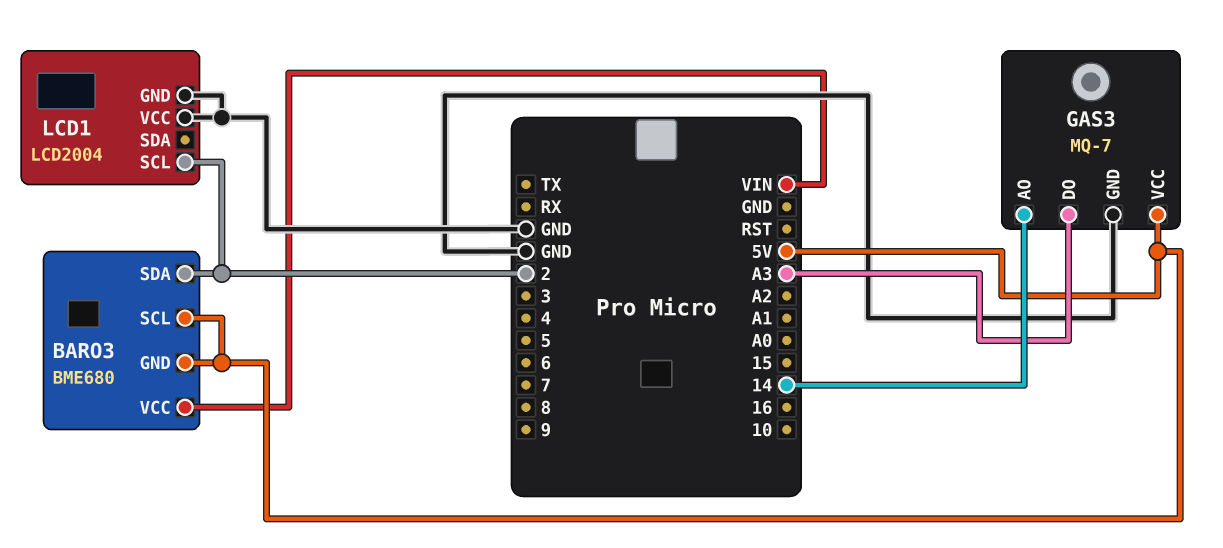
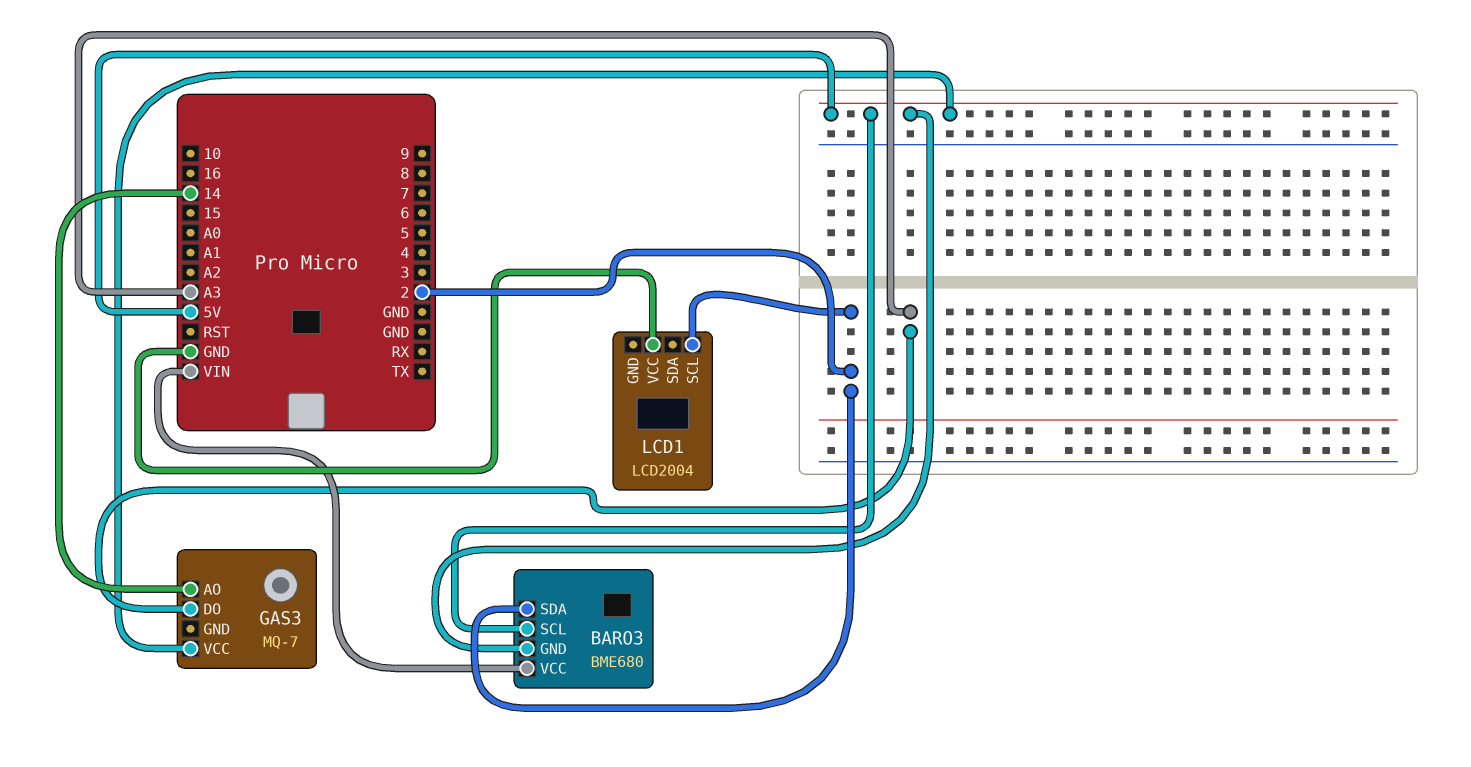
GAS3 pin GND: GND -> none
LCD1 pin GND: GND -> none

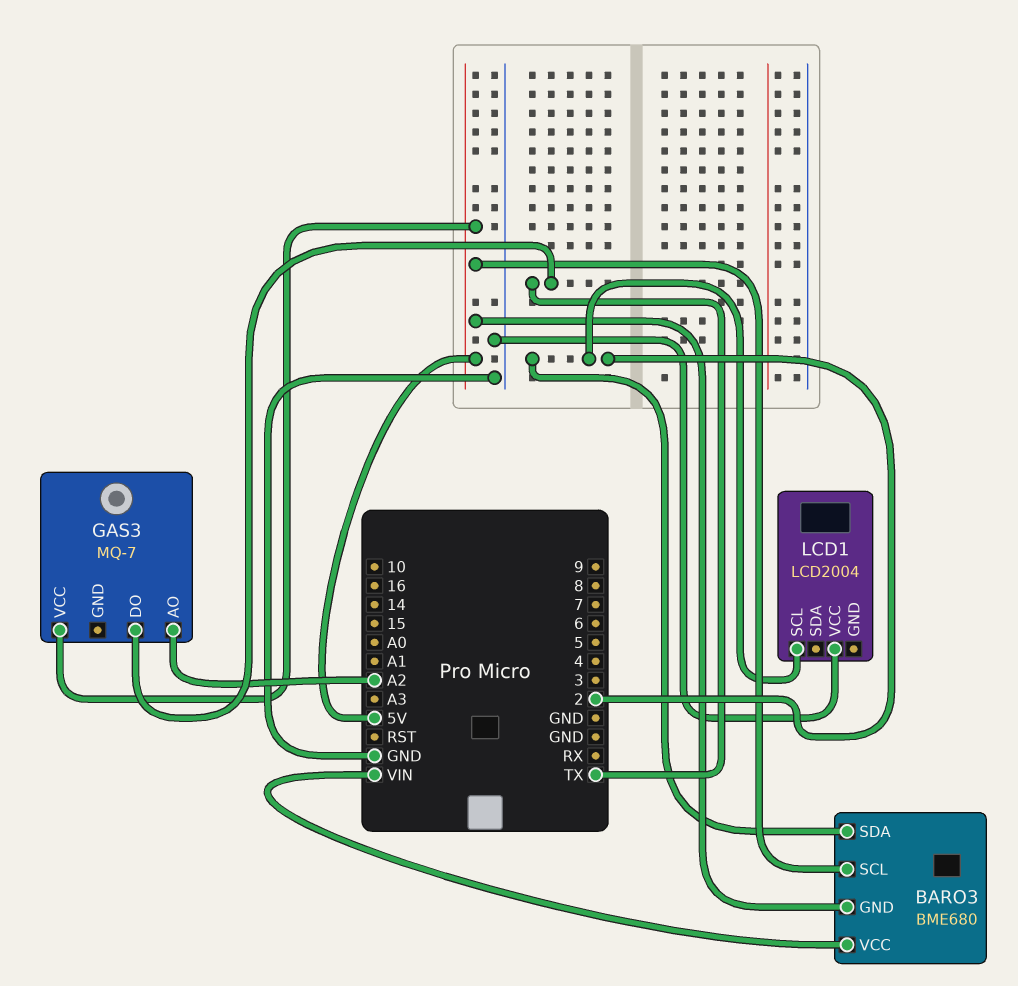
GAS3 pin AO: 14 -> A2
GAS3 pin DO: A3 -> TX

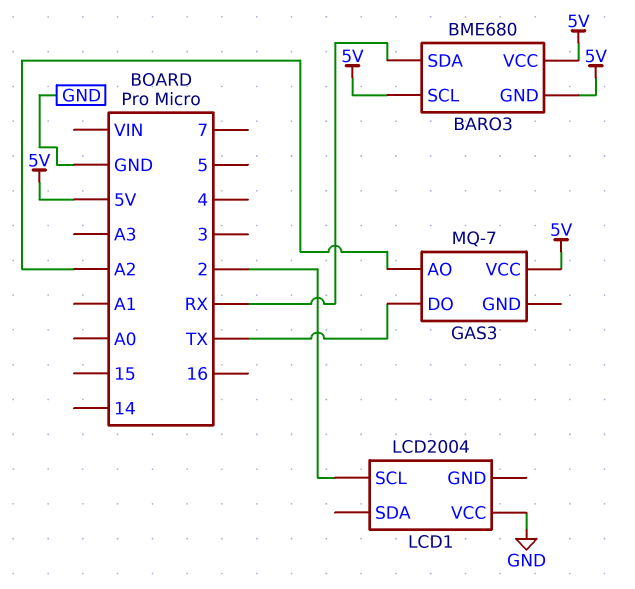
BARO3 pin SDA: 2 -> RX
BARO3 pin VCC: VIN -> 5V

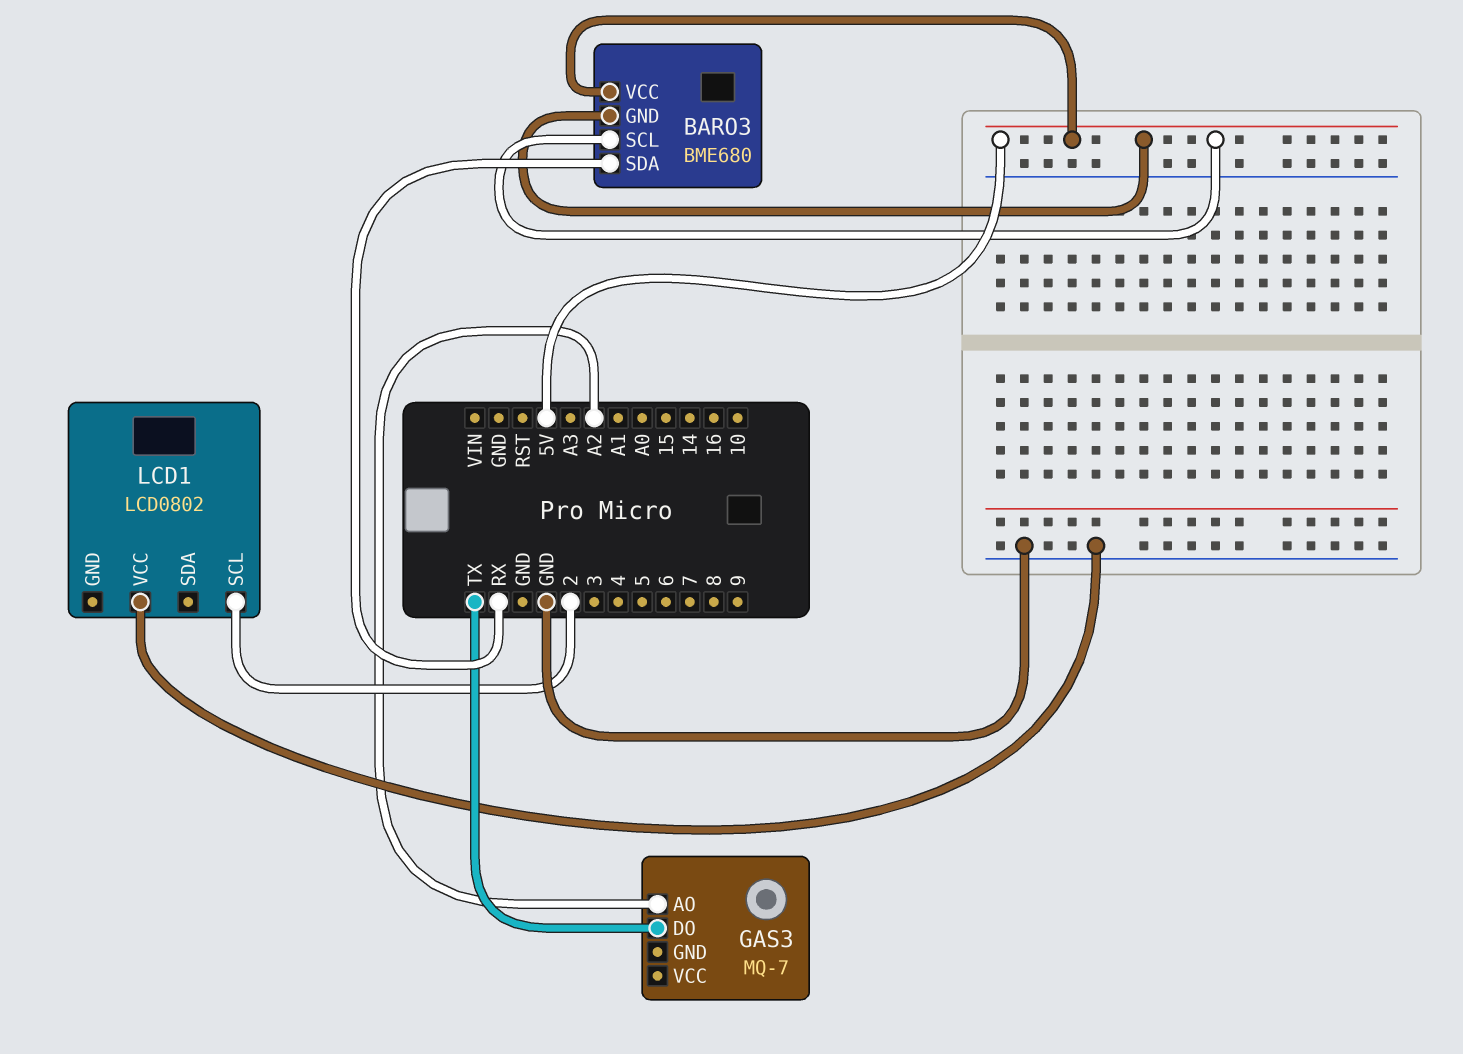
GAS3 pin VCC: 5V -> none
LCD1: LCD2004 -> LCD0802

